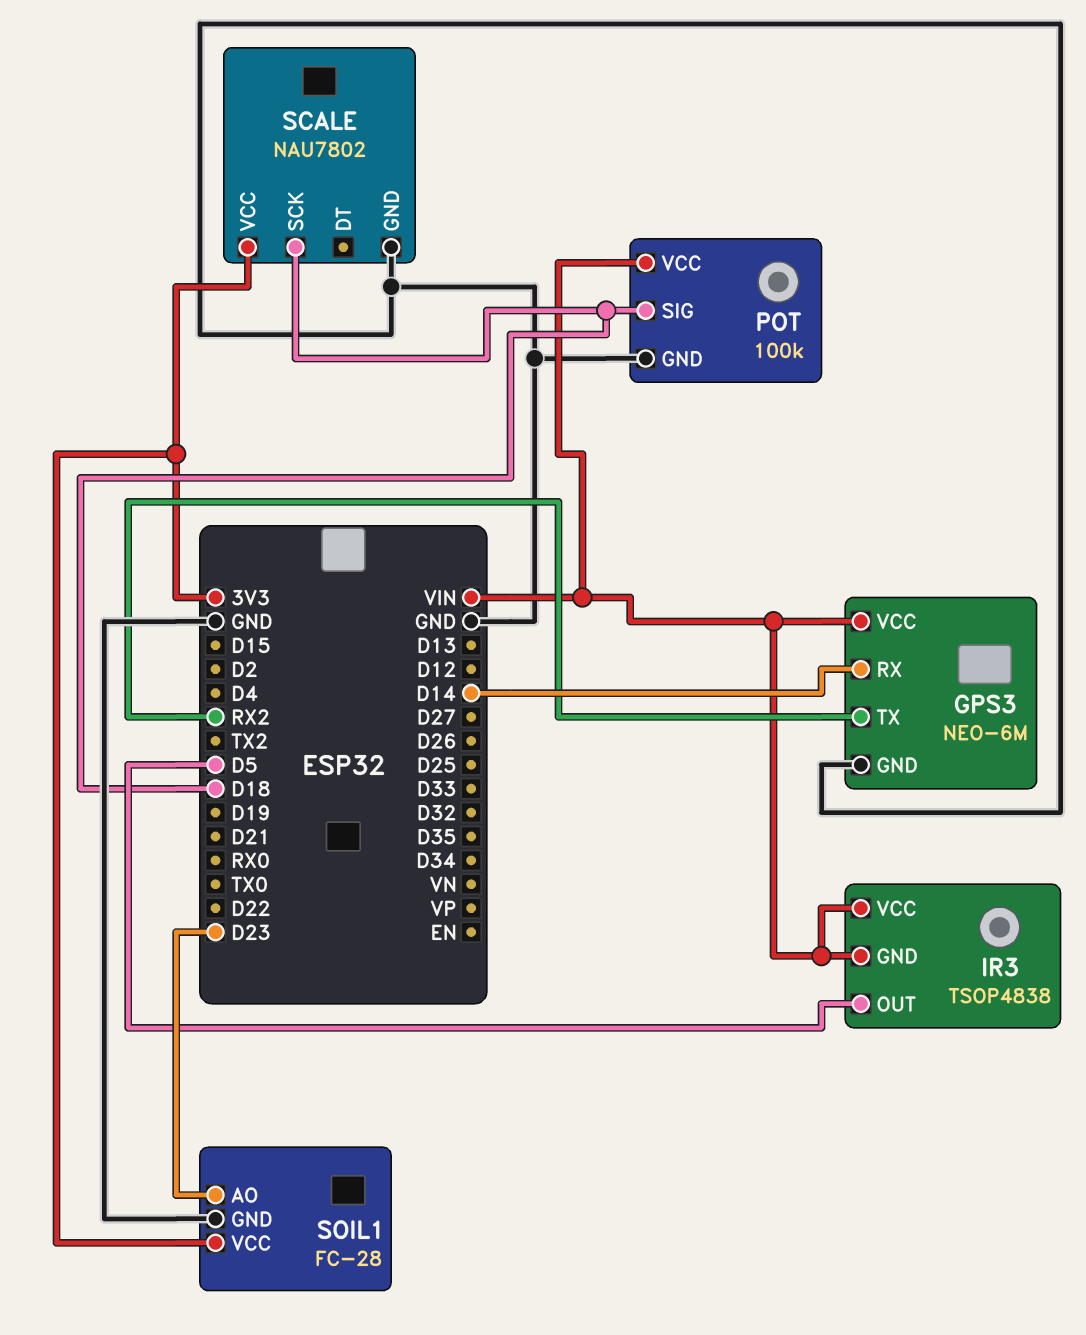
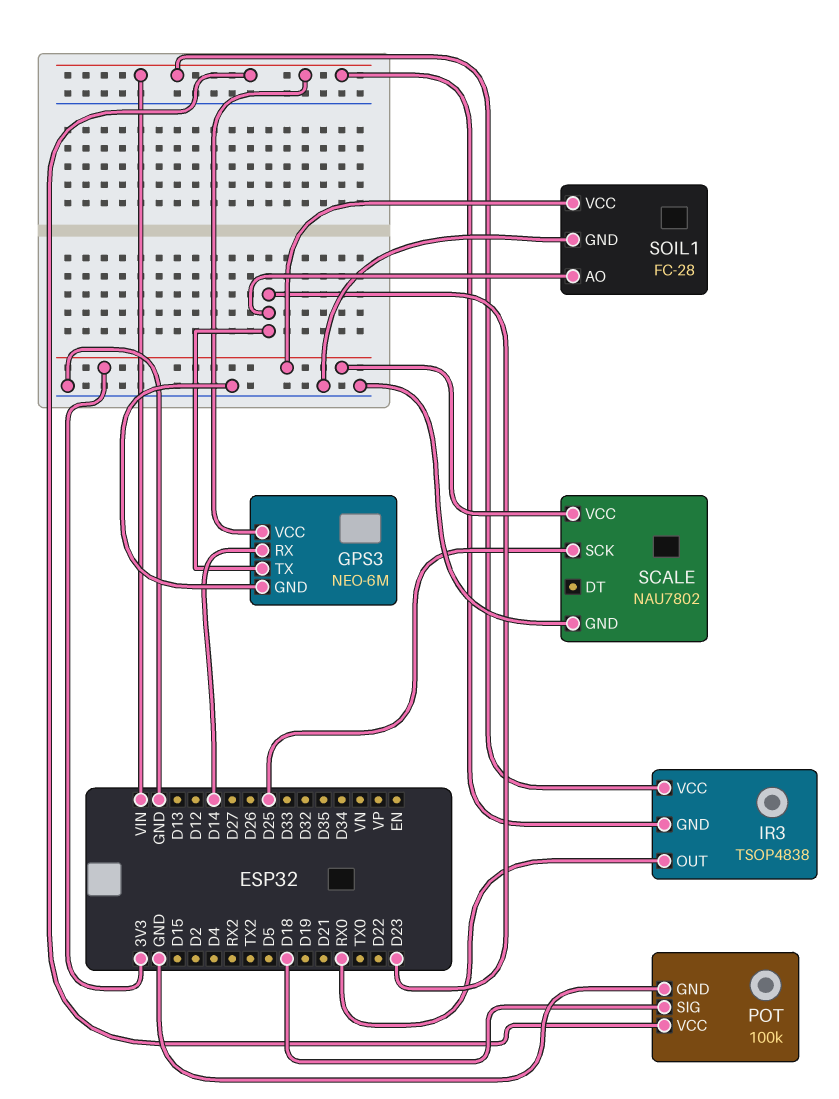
GPS3 pin TX: RX2 -> D23
IR3 pin OUT: D5 -> RX0
SCALE pin SCK: D18 -> D25

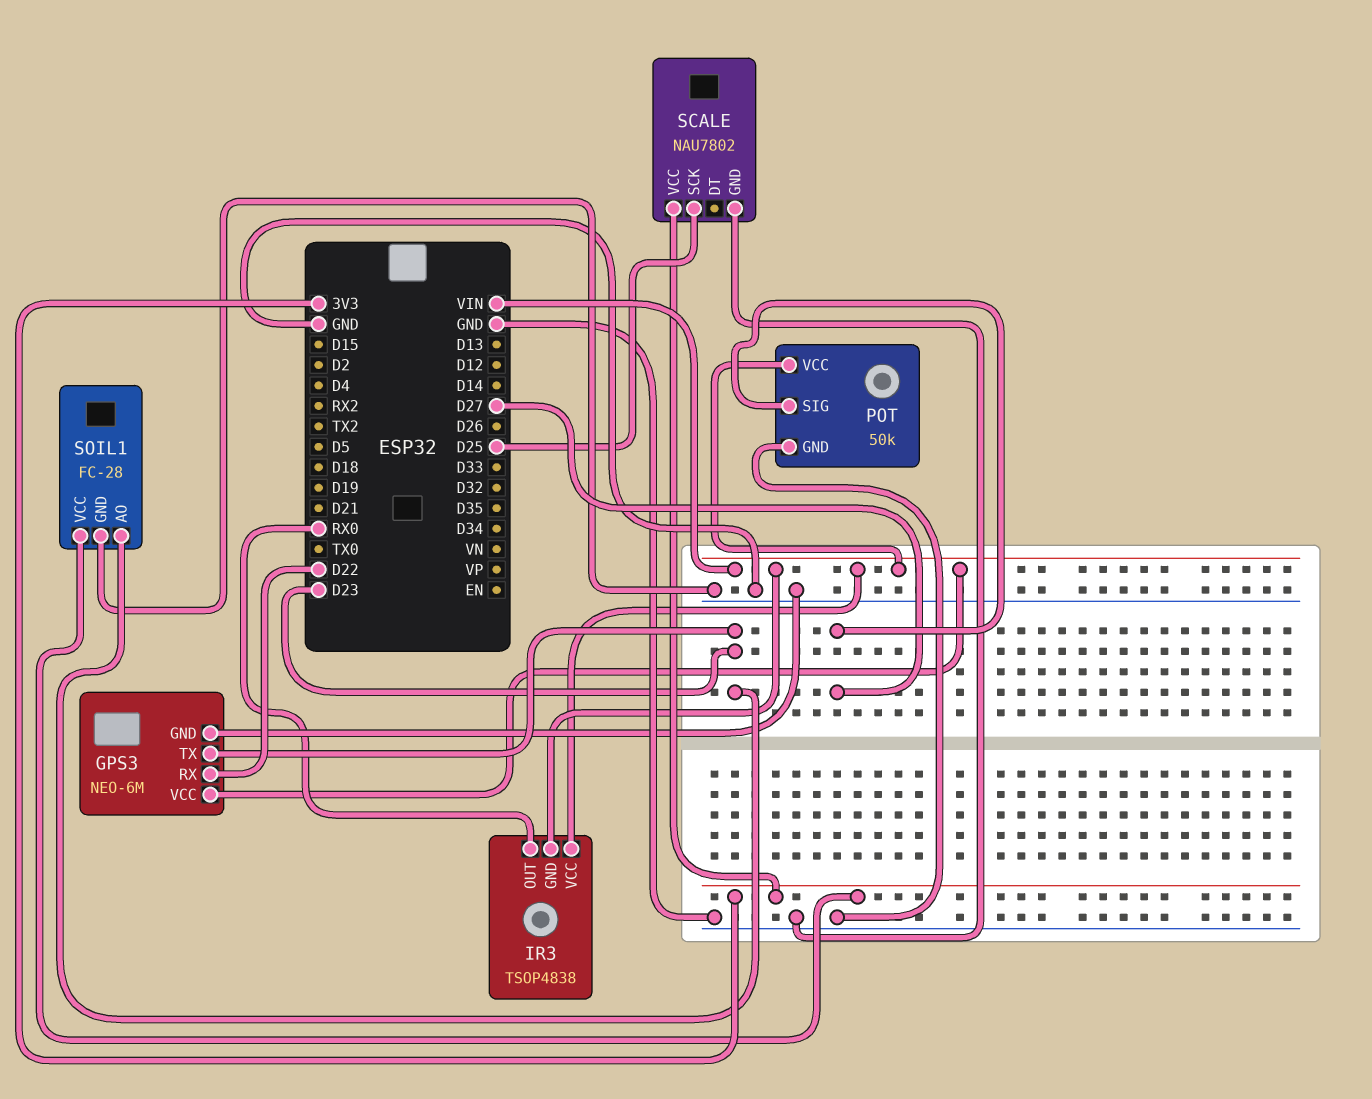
GPS3 pin RX: D14 -> D22
POT: 100k -> 50k
POT pin SIG: D18 -> D27

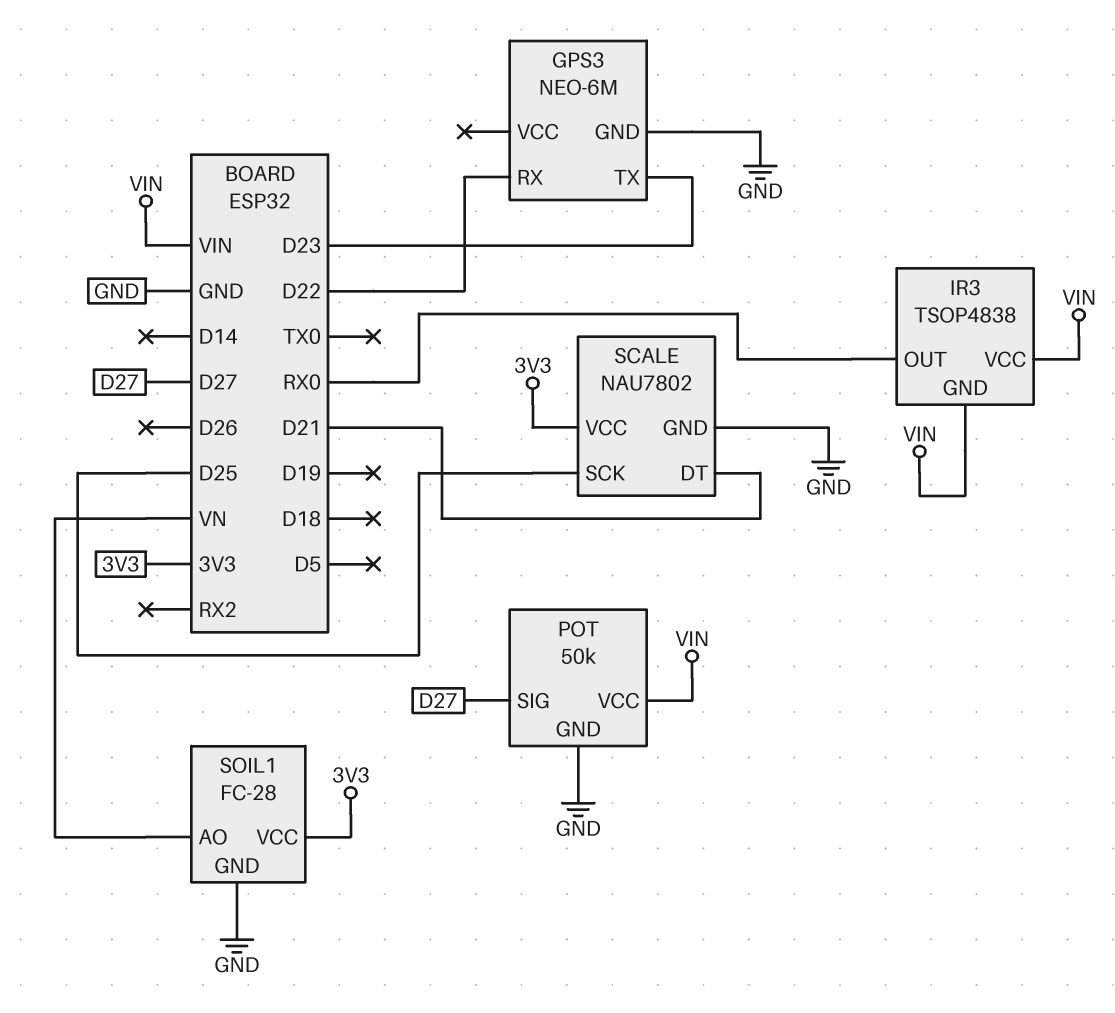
GPS3 pin VCC: VIN -> none
SCALE pin DT: none -> D21
SOIL1 pin AO: D23 -> VN

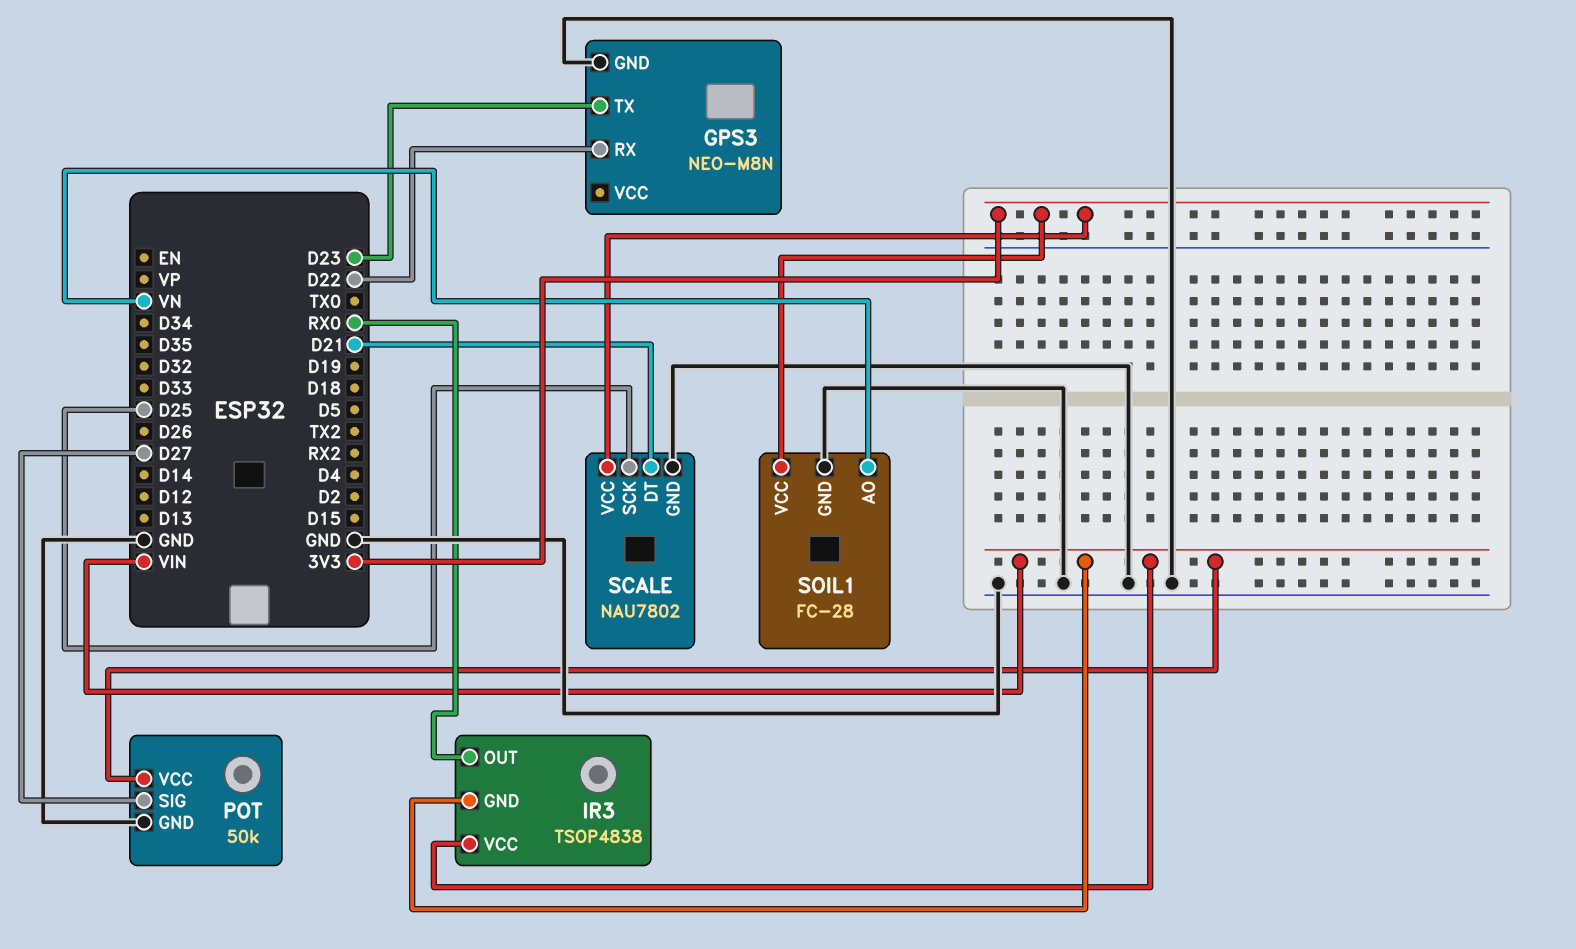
GPS3: NEO-6M -> NEO-M8N

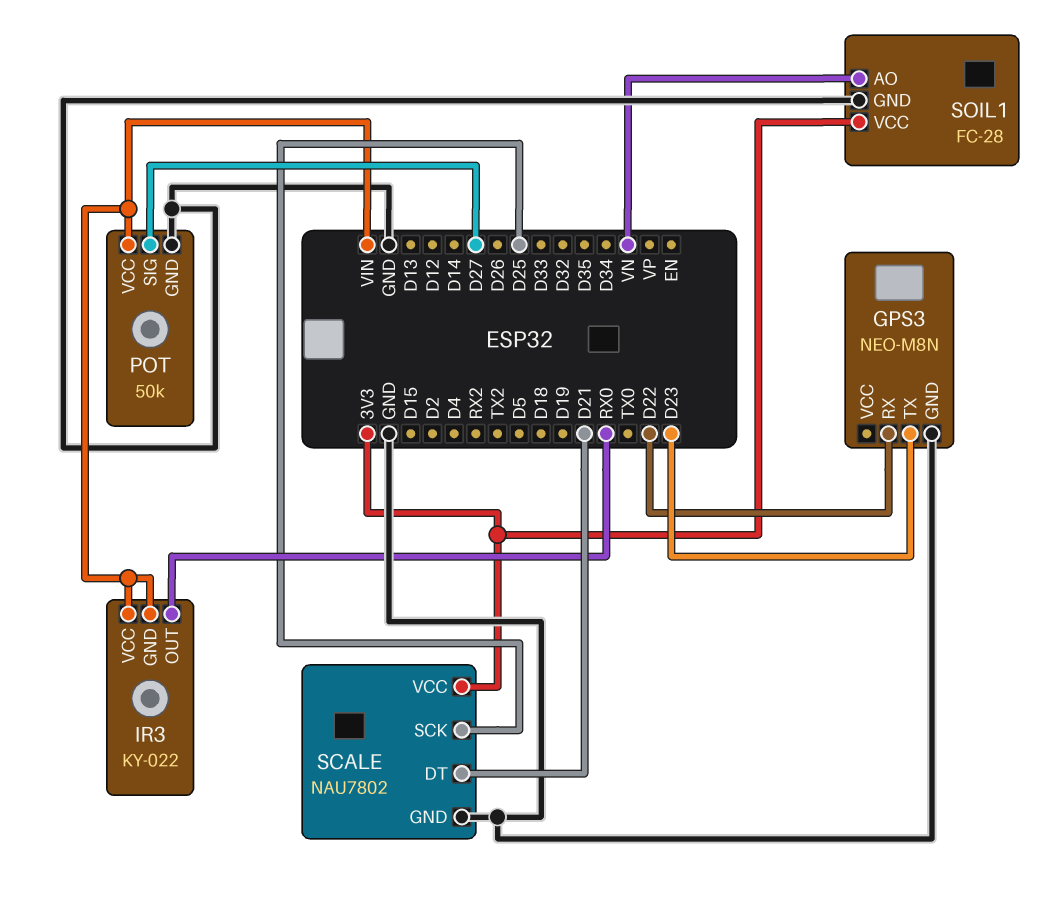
IR3: TSOP4838 -> KY-022

